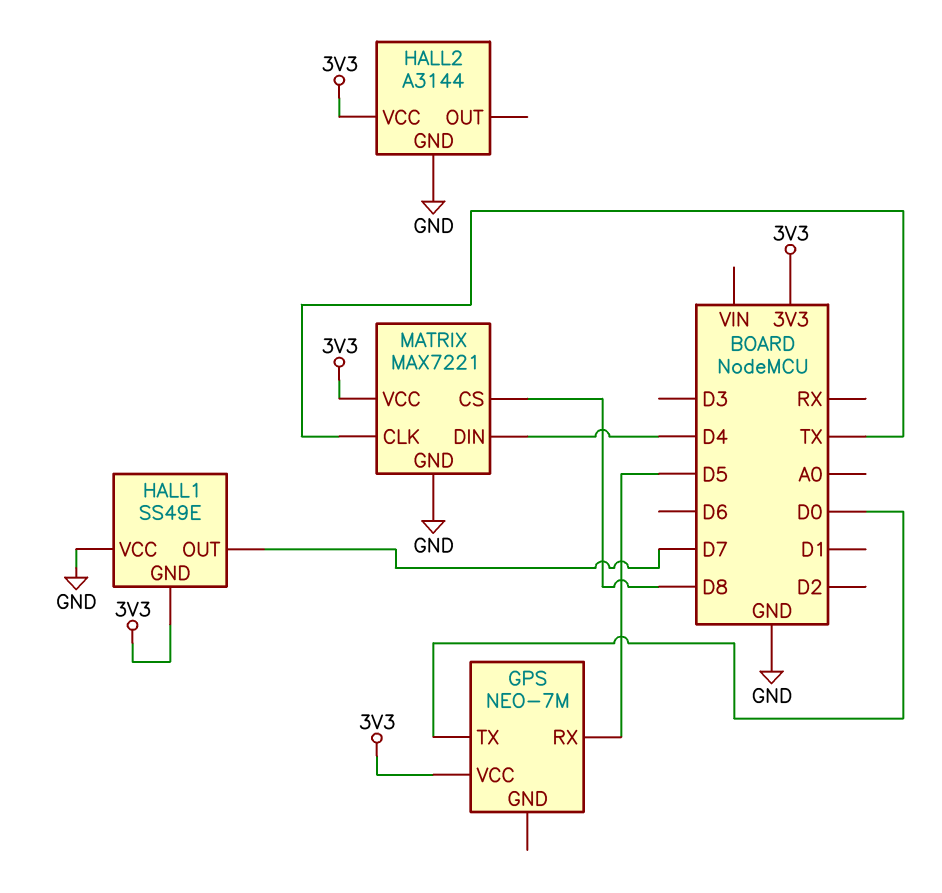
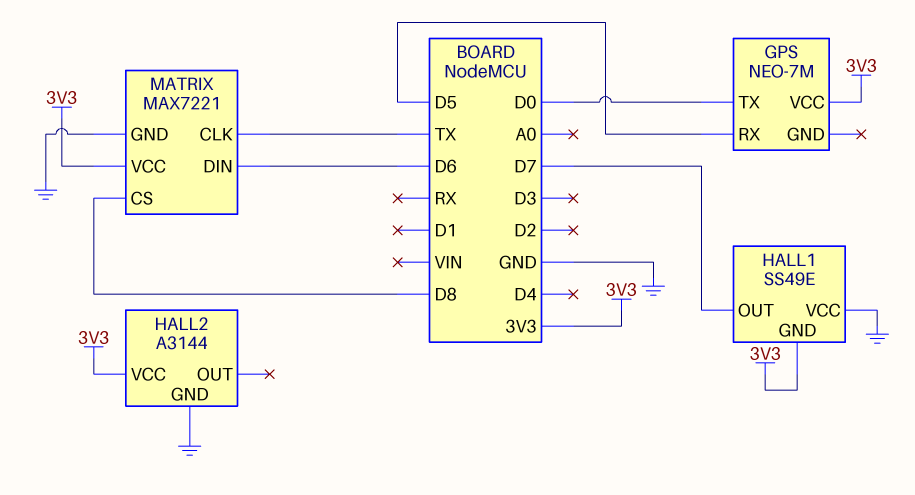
MATRIX pin DIN: D4 -> D6

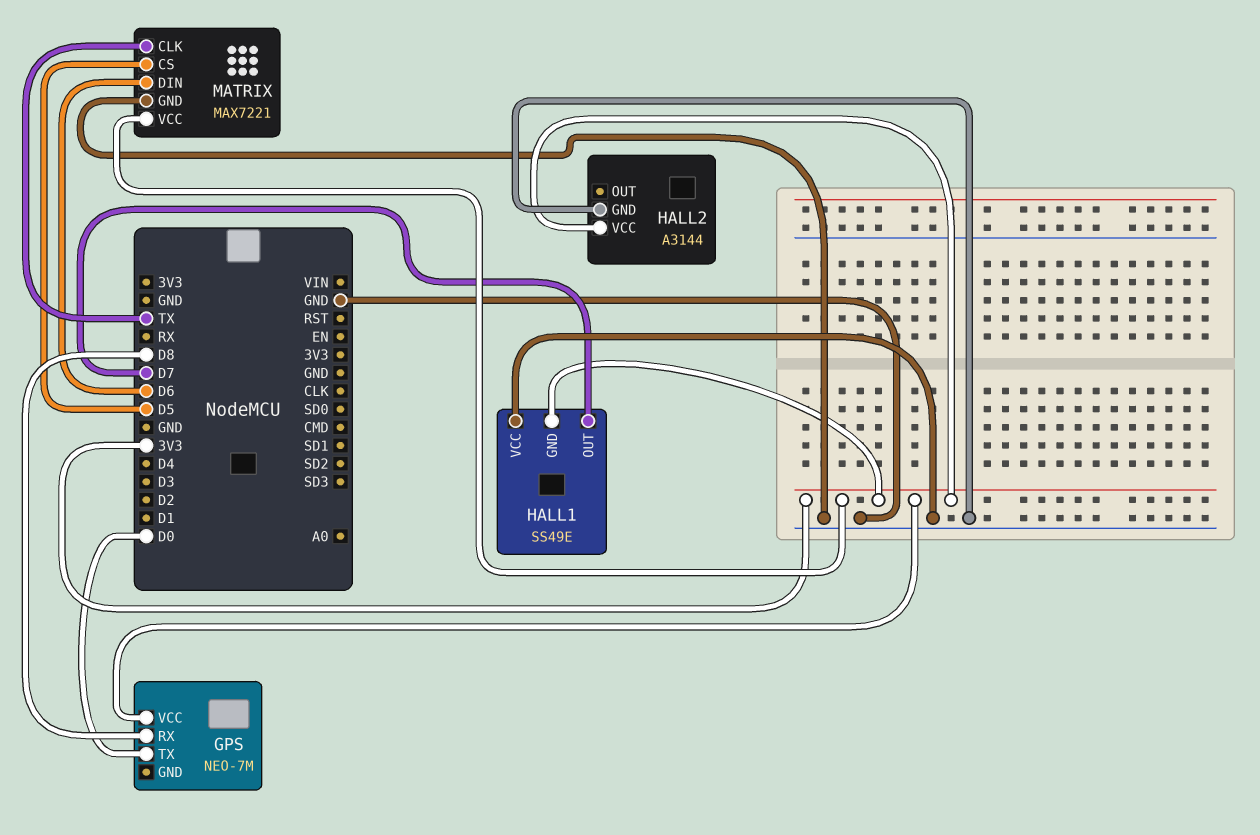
GPS pin RX: D5 -> D8
MATRIX pin CS: D8 -> D5

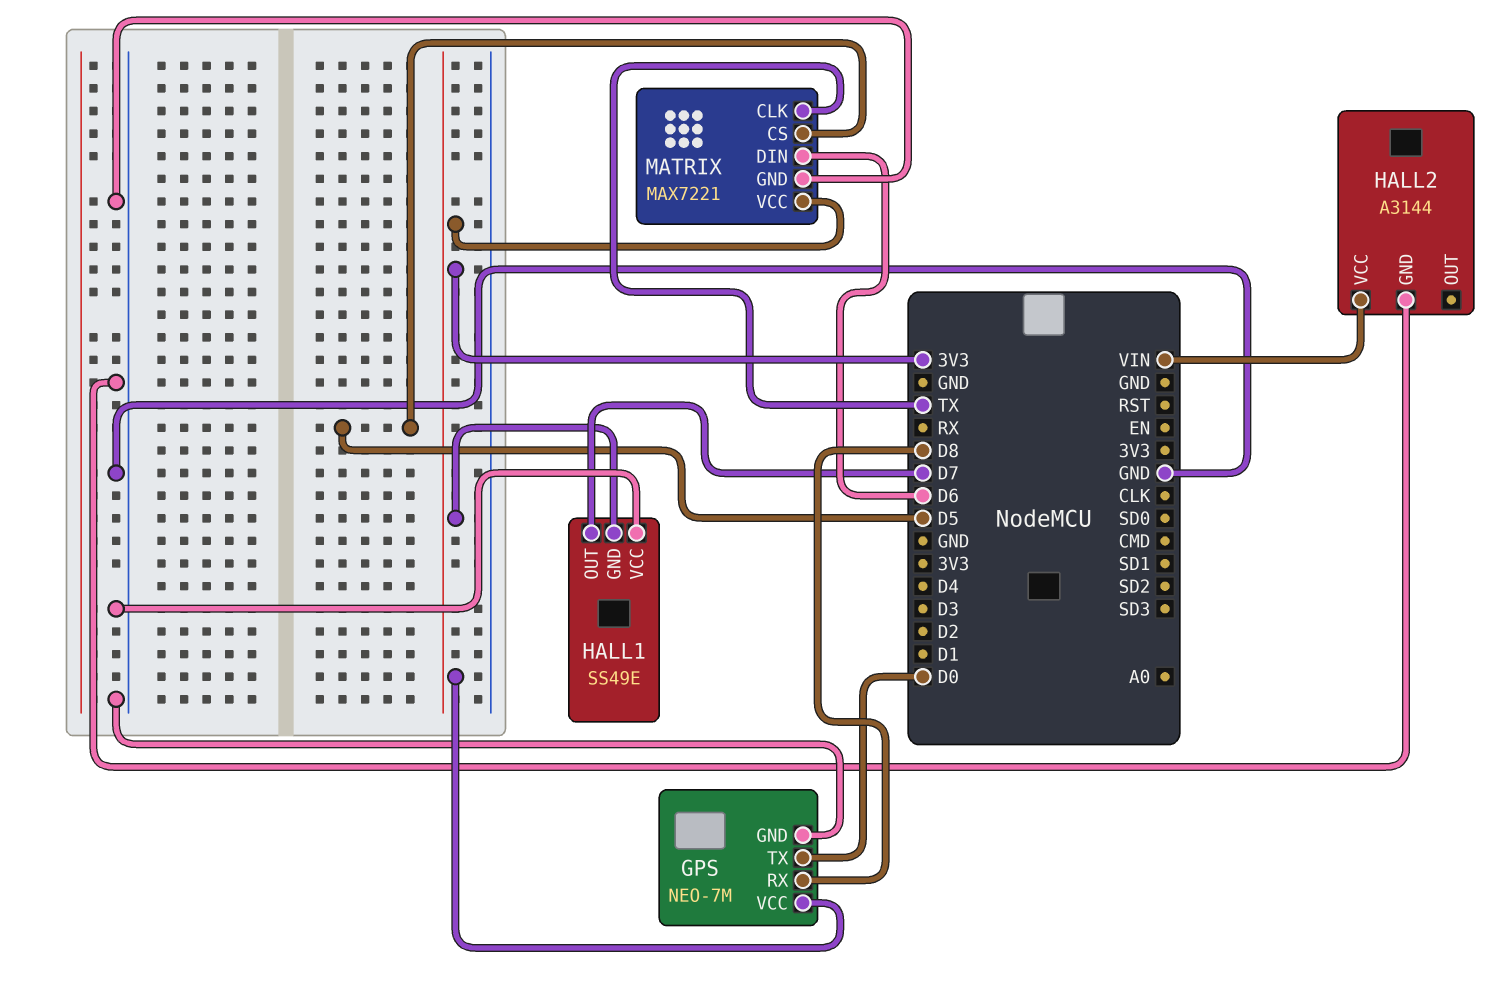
GPS pin GND: none -> GND
HALL2 pin VCC: 3V3 -> VIN

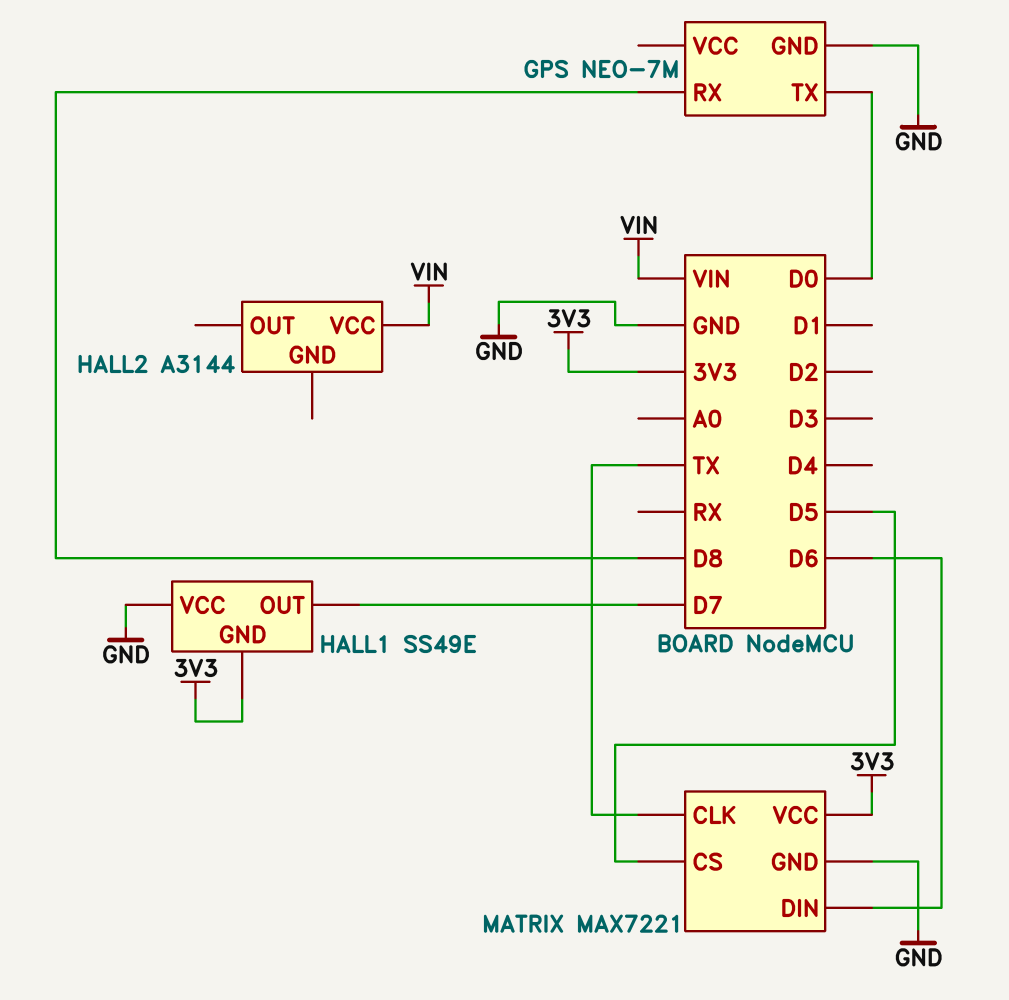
GPS pin VCC: 3V3 -> none
HALL2 pin GND: GND -> none

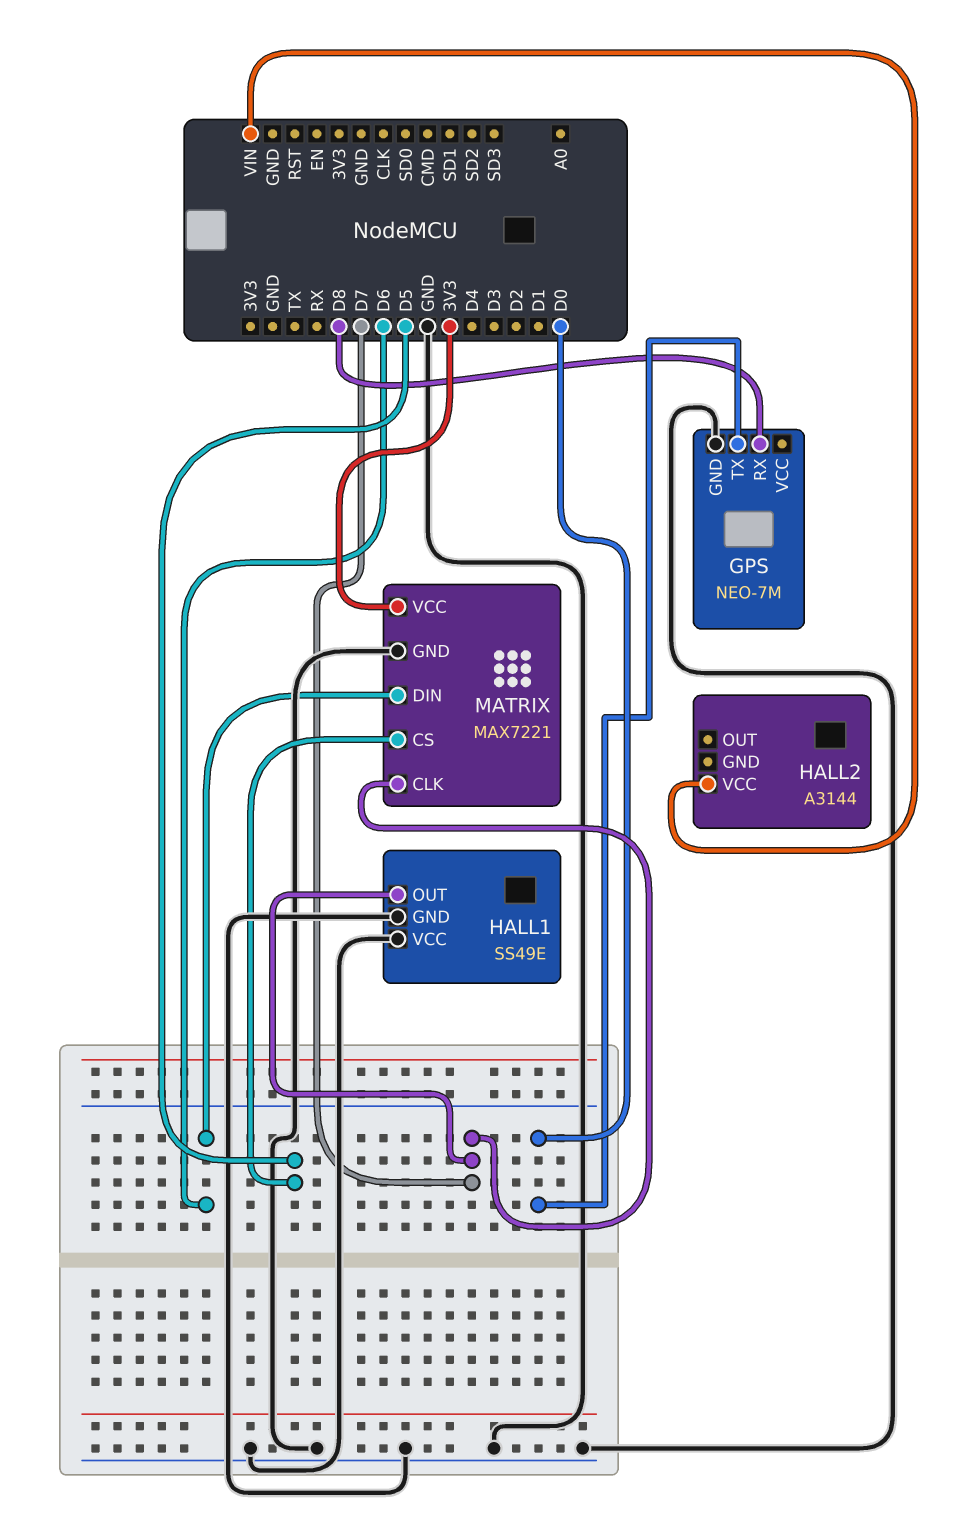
HALL1 pin GND: 3V3 -> GND
MATRIX pin CLK: TX -> D7

